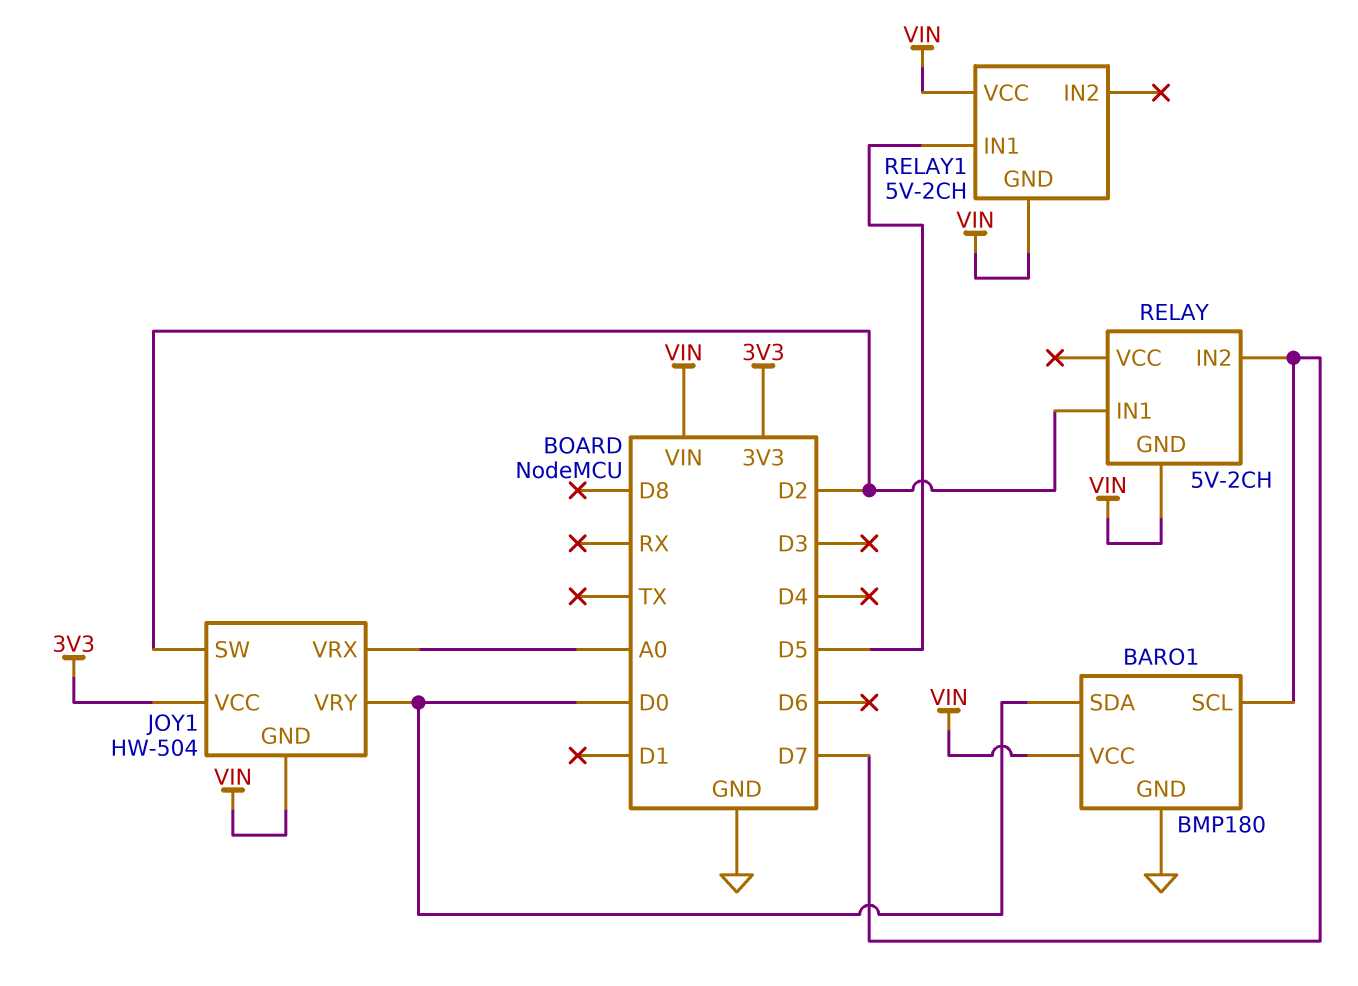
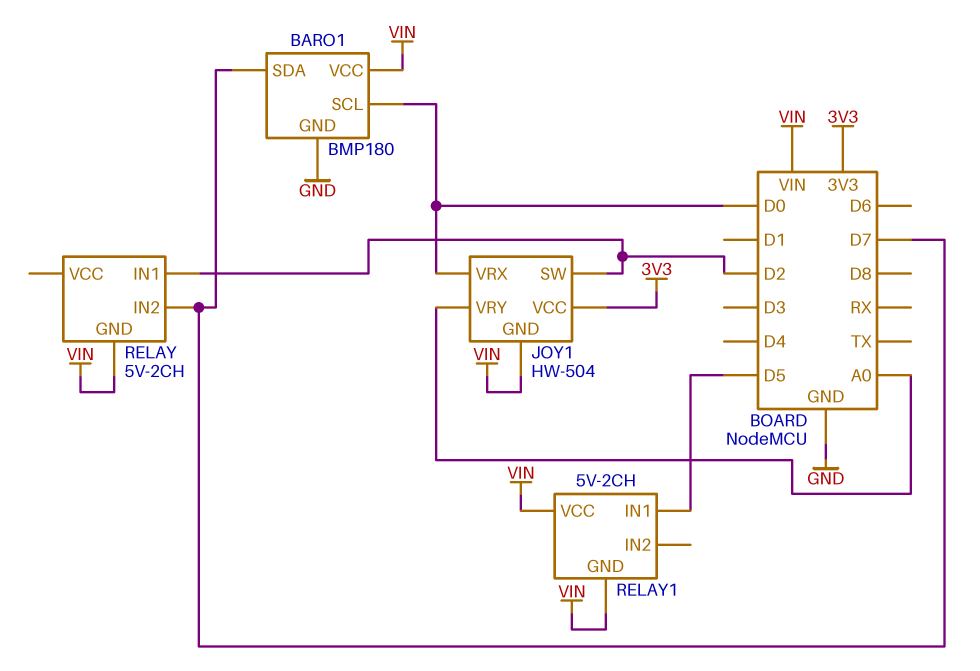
BARO1 pin SCL: D7 -> D0
BARO1 pin SDA: D0 -> D7
JOY1 pin VRX: A0 -> D0
JOY1 pin VRY: D0 -> A0

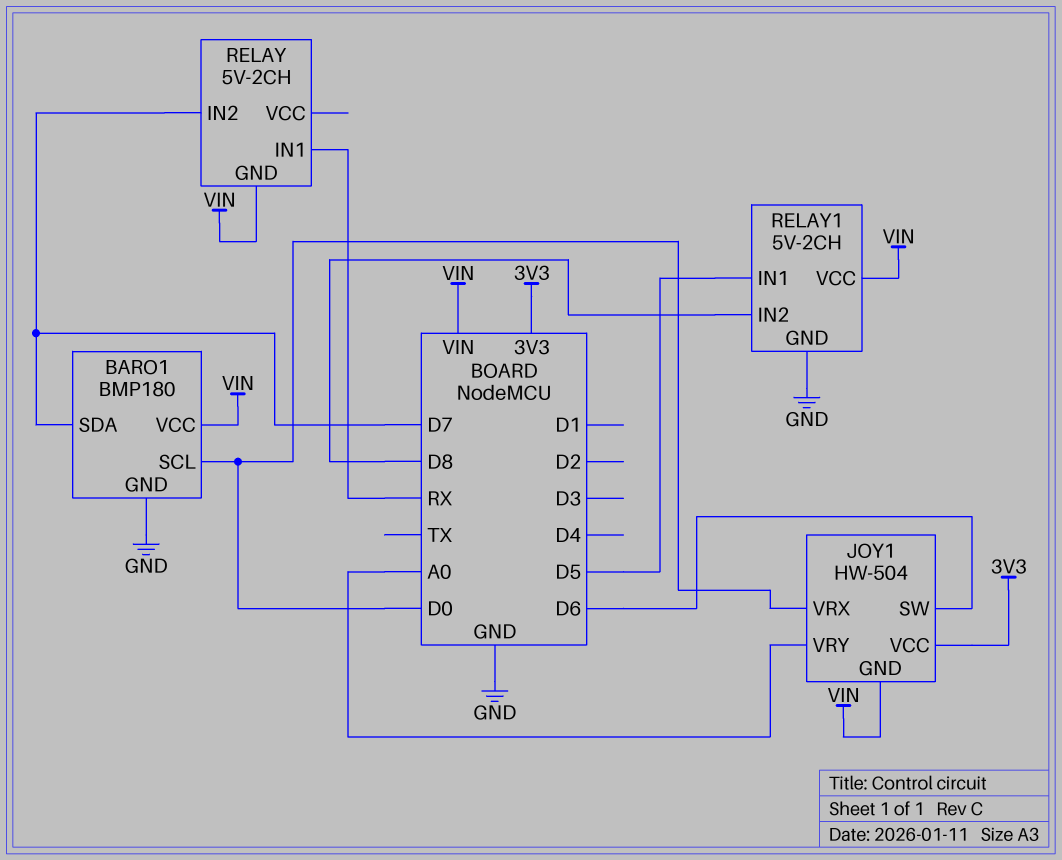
JOY1 pin SW: D2 -> D6
RELAY pin IN1: D2 -> RX
RELAY1 pin GND: VIN -> GND
RELAY1 pin IN2: none -> D8

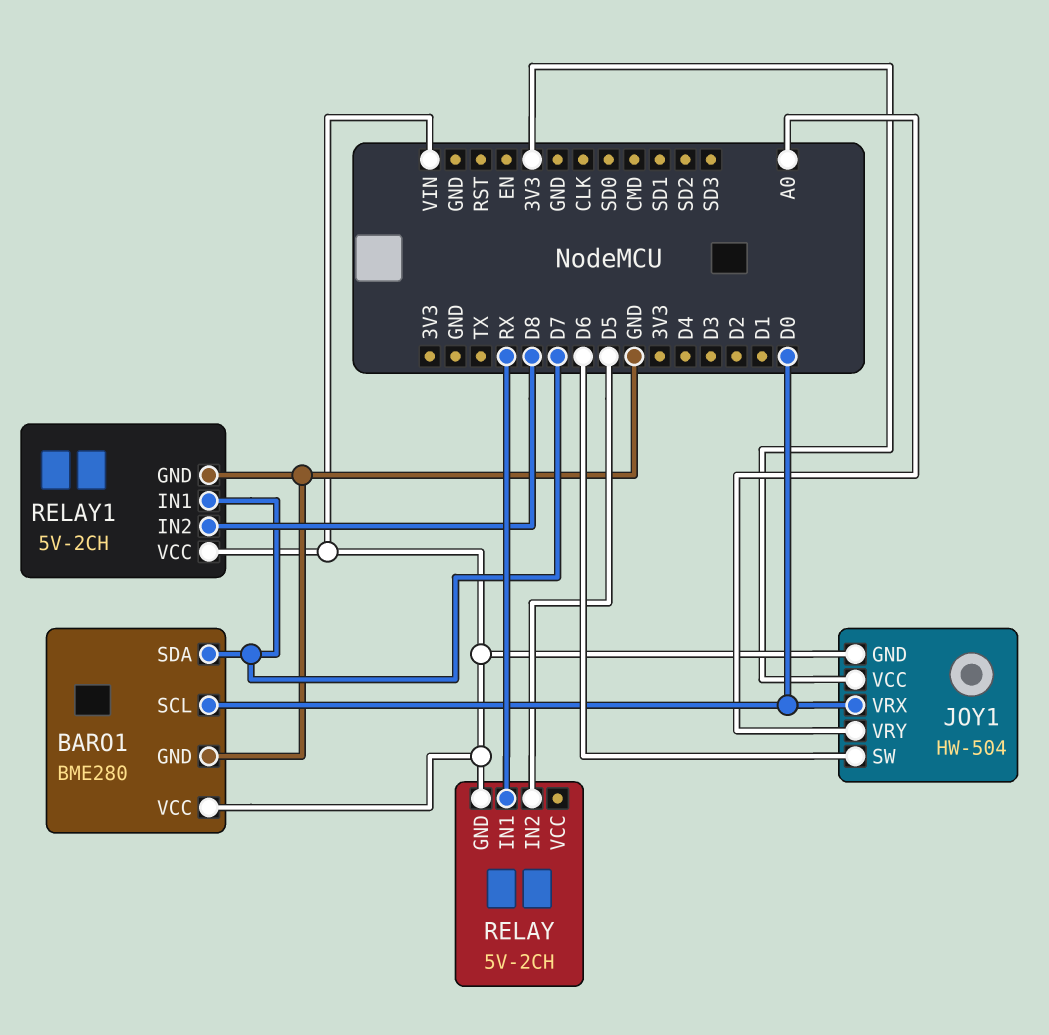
BARO1: BMP180 -> BME280
RELAY pin IN2: D7 -> D5
RELAY1 pin IN1: D5 -> D7

